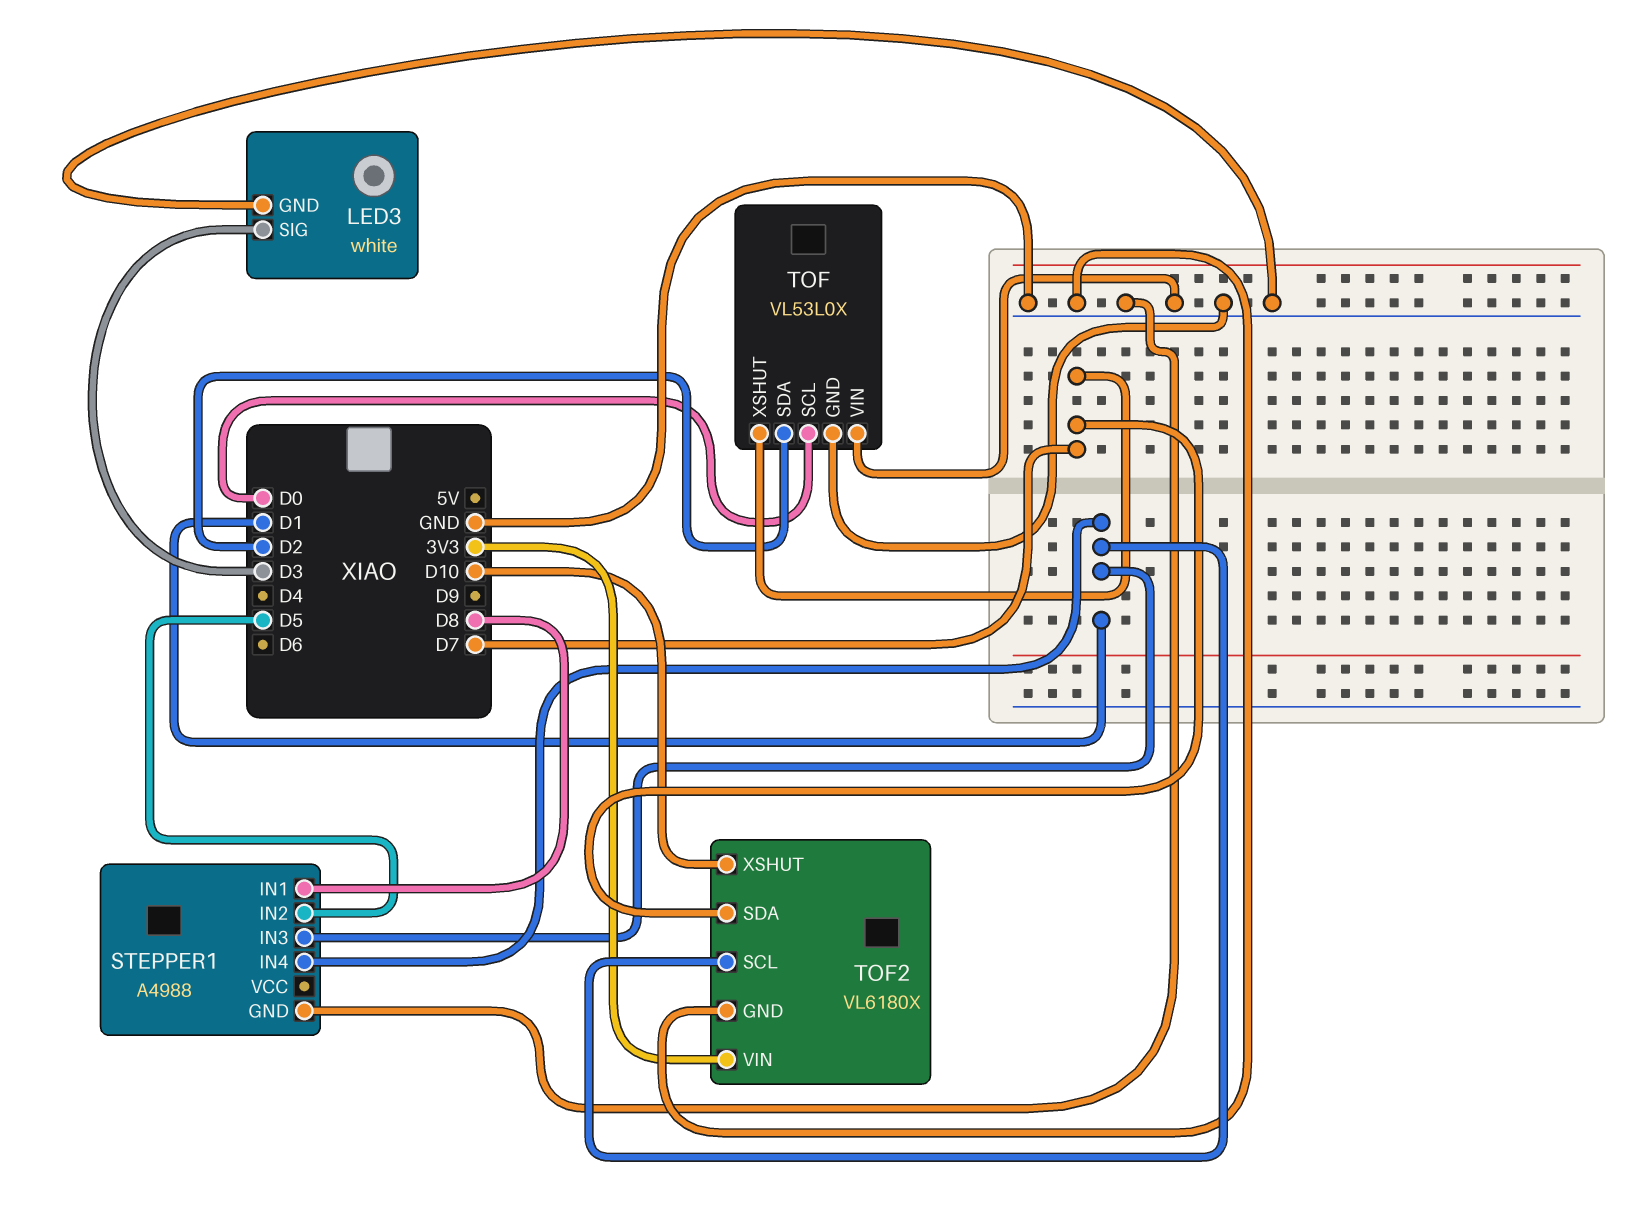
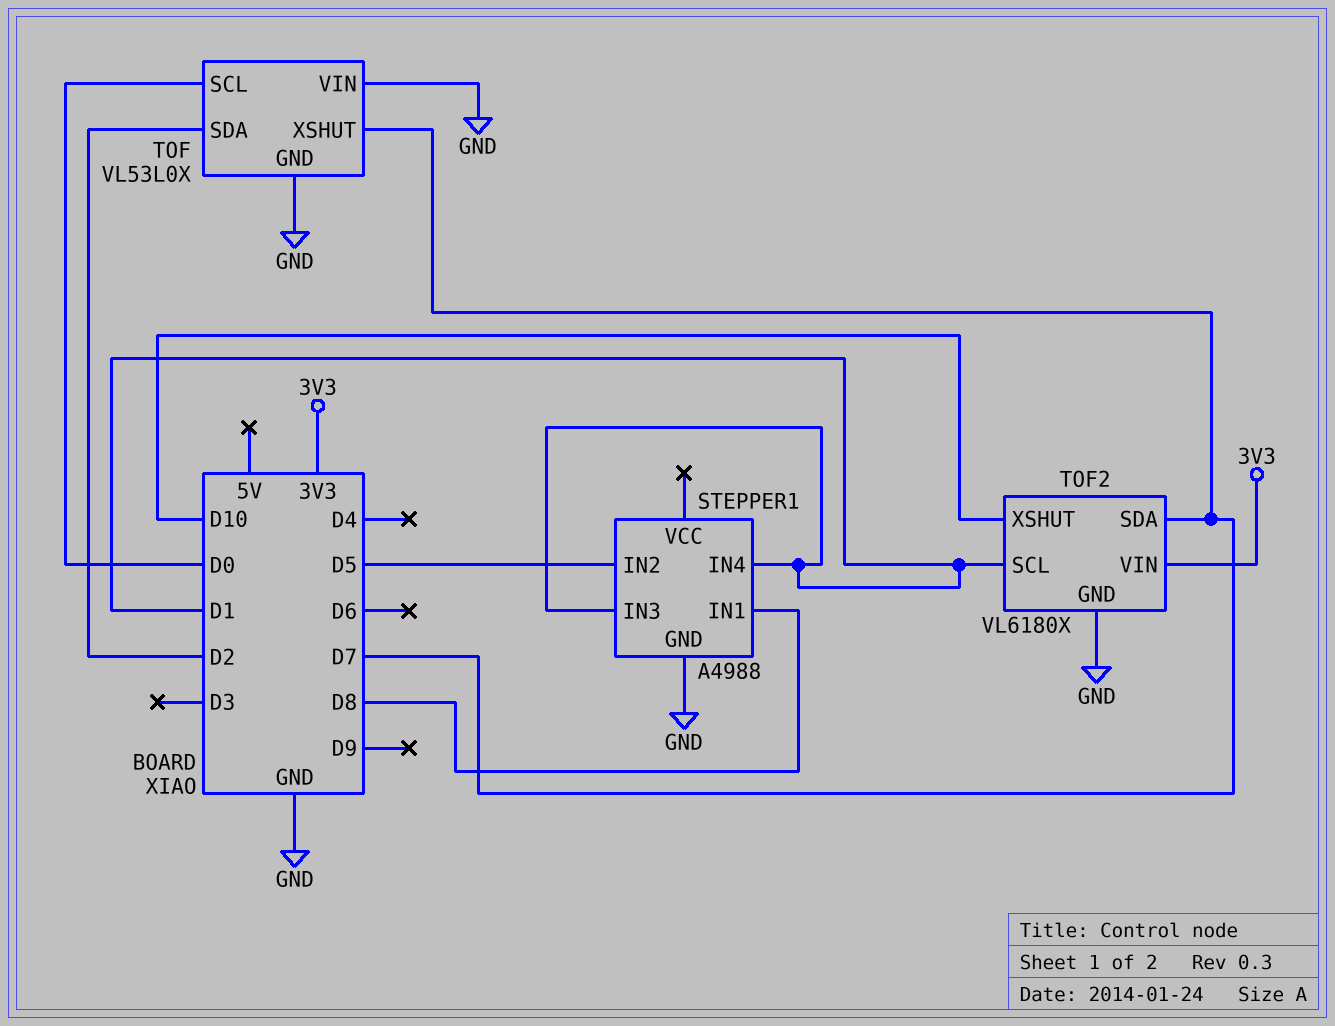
LED3: white -> none
LED3 pin GND: GND -> none
LED3 pin SIG: D3 -> none

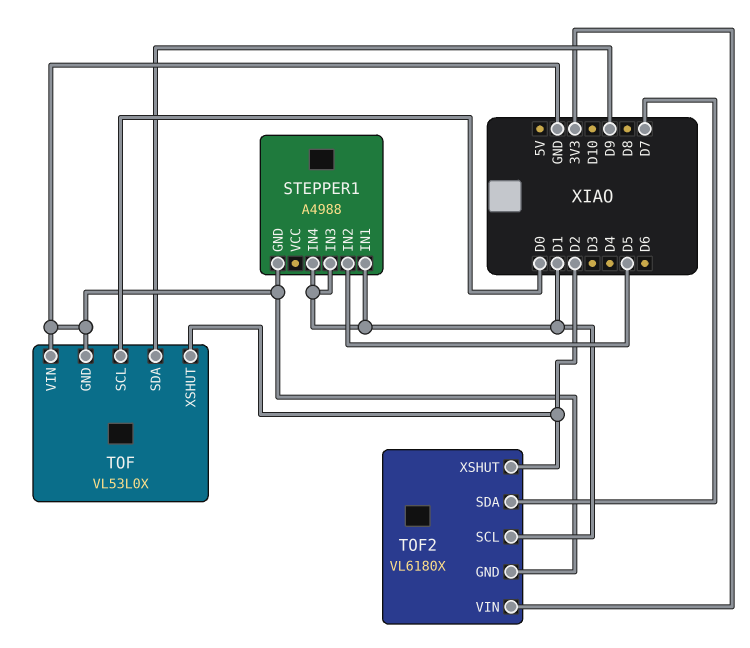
STEPPER1 pin IN1: D8 -> D1
TOF pin SDA: D2 -> D9
TOF pin XSHUT: D7 -> D2
TOF2 pin XSHUT: D10 -> D2

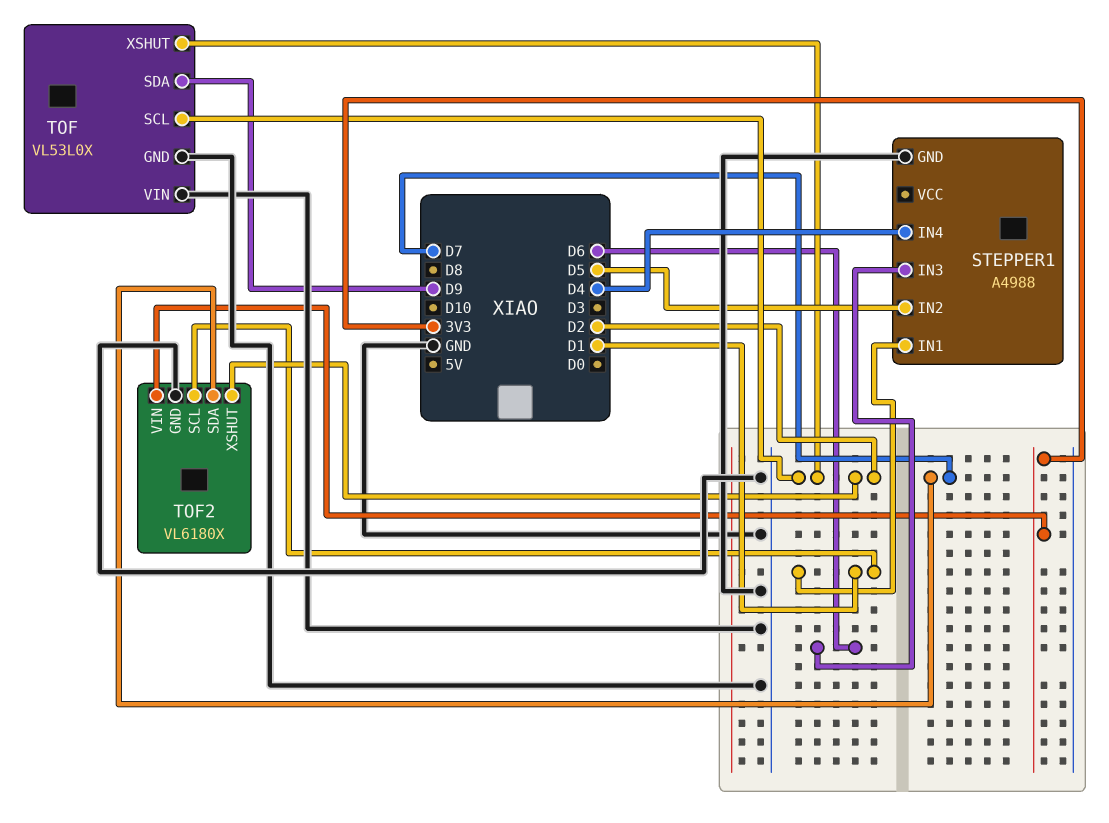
STEPPER1 pin IN3: D1 -> D6
STEPPER1 pin IN4: D1 -> D4
TOF pin SCL: D0 -> D2

